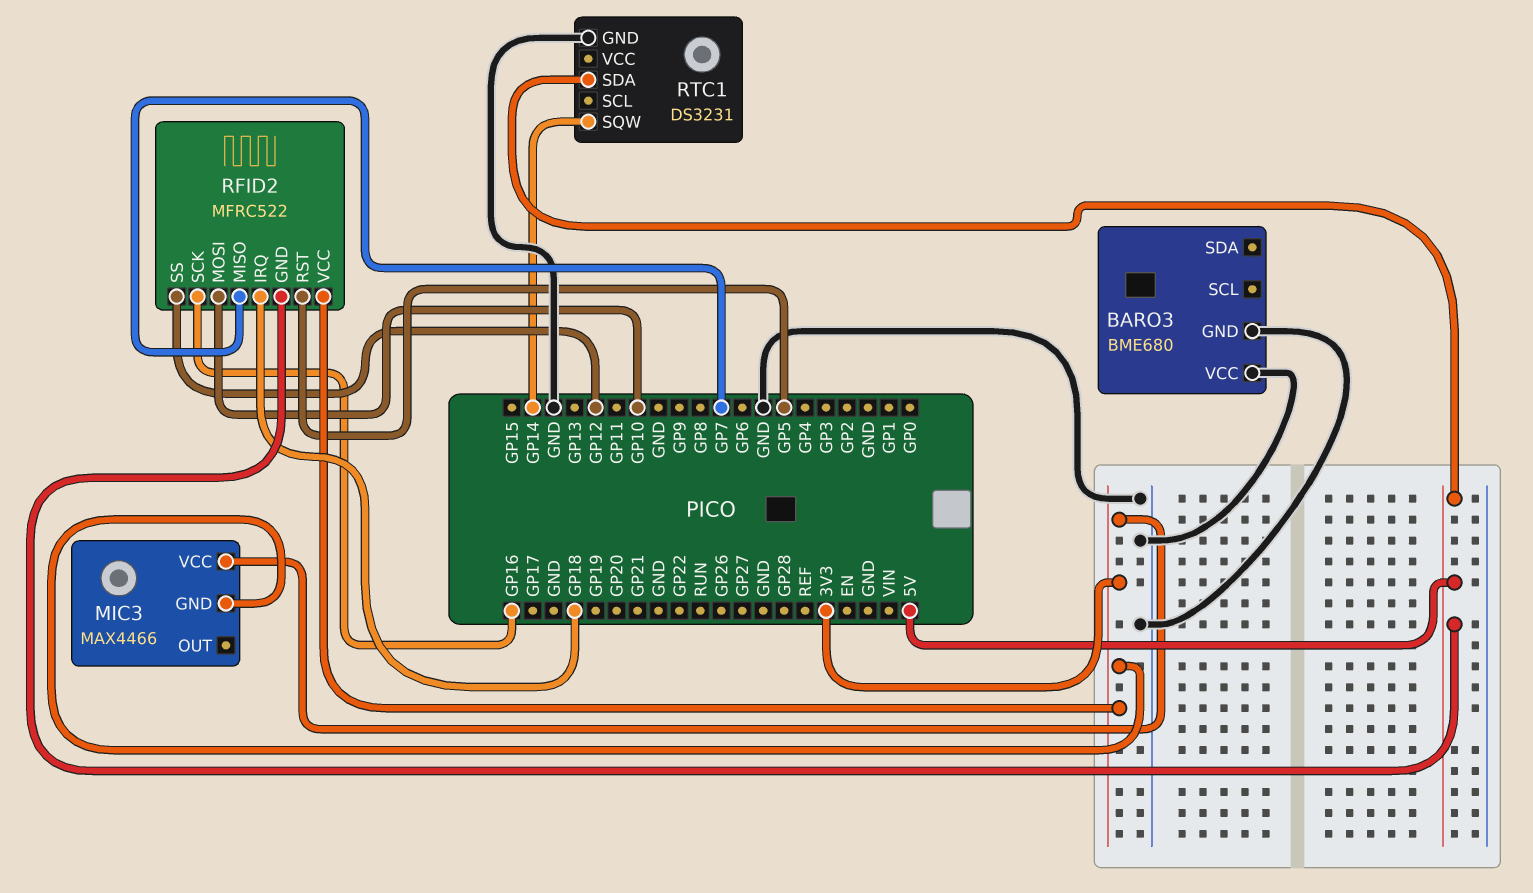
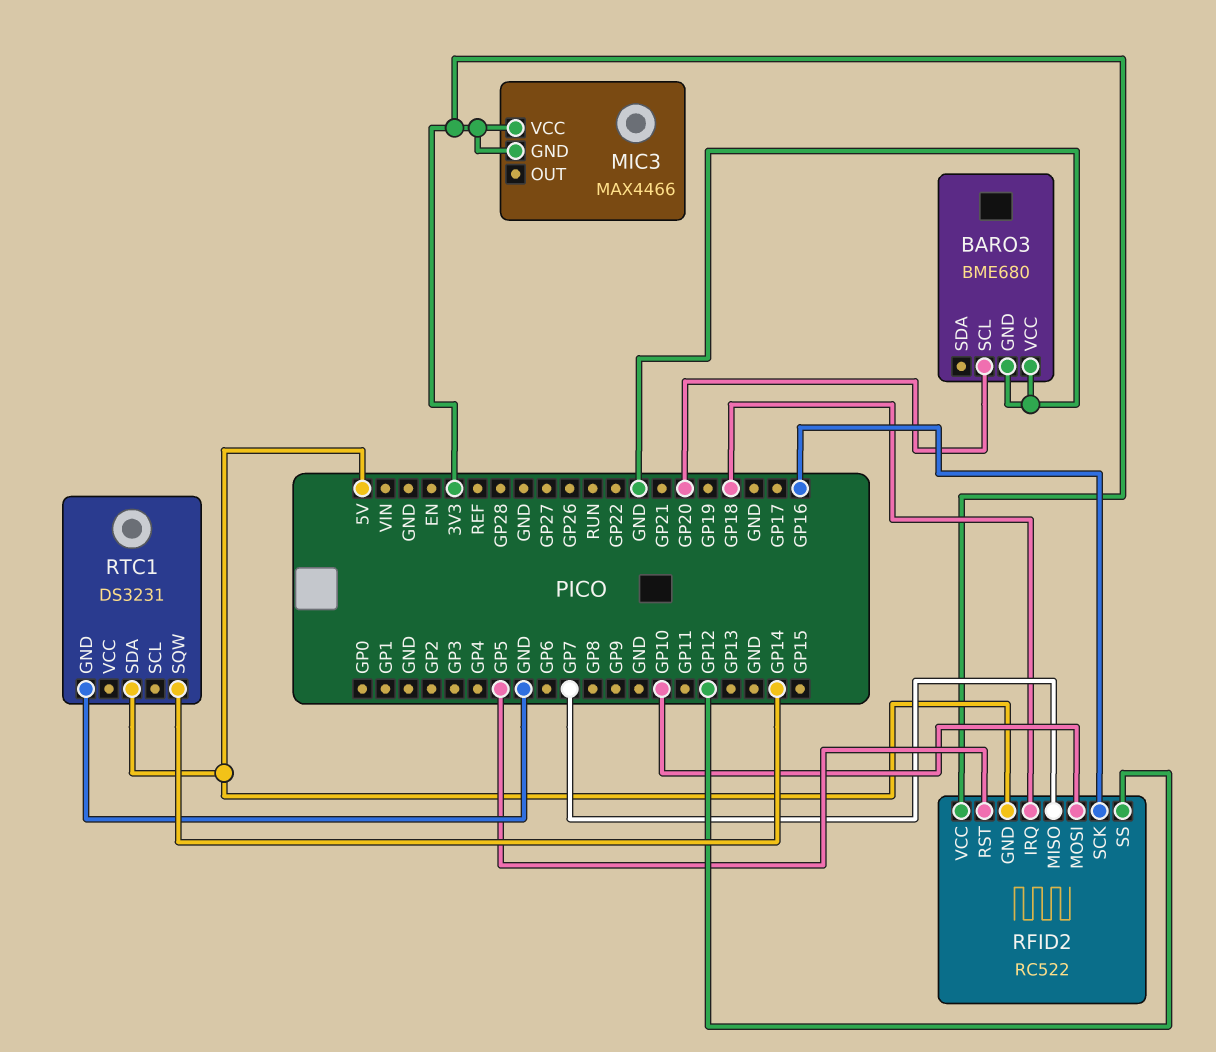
BARO3 pin SCL: none -> GP20
RFID2: MFRC522 -> RC522

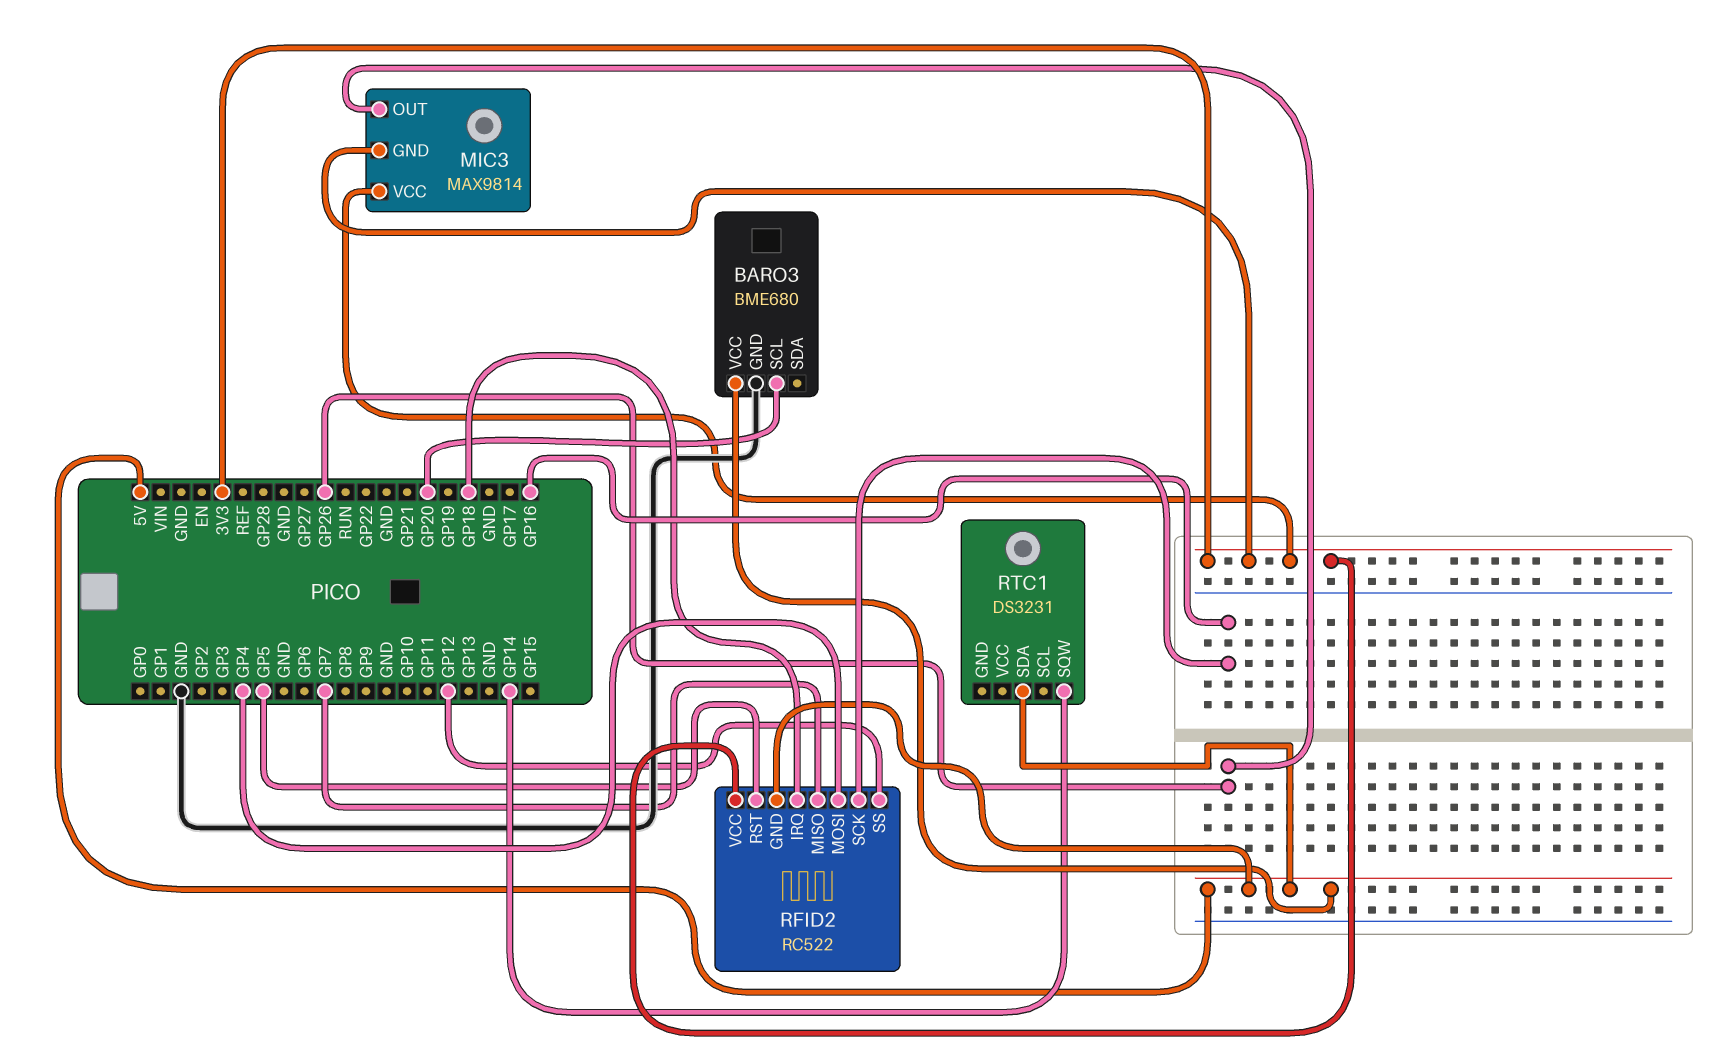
BARO3 pin VCC: GND -> 5V
MIC3: MAX4466 -> MAX9814
MIC3 pin OUT: none -> GP26
RFID2 pin MOSI: GP10 -> GP4
RTC1 pin GND: GND -> none

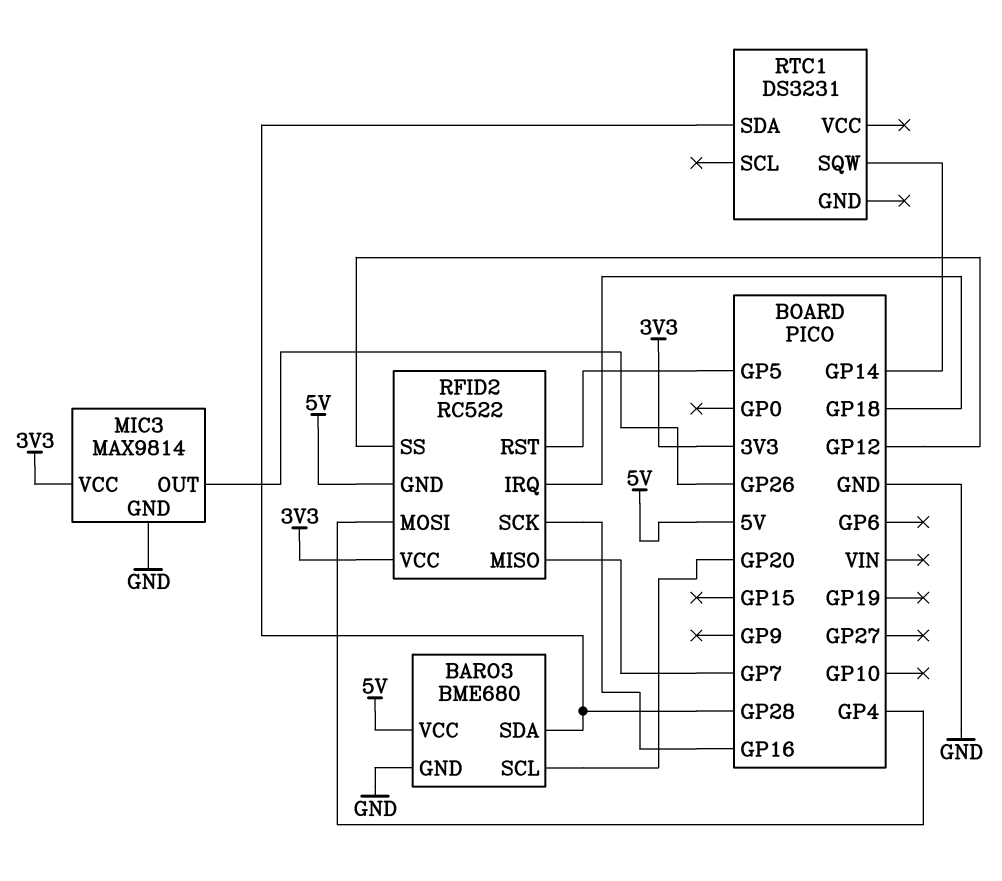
BARO3 pin SDA: none -> GP28
MIC3 pin GND: 3V3 -> GND
RTC1 pin SDA: 5V -> GP28

